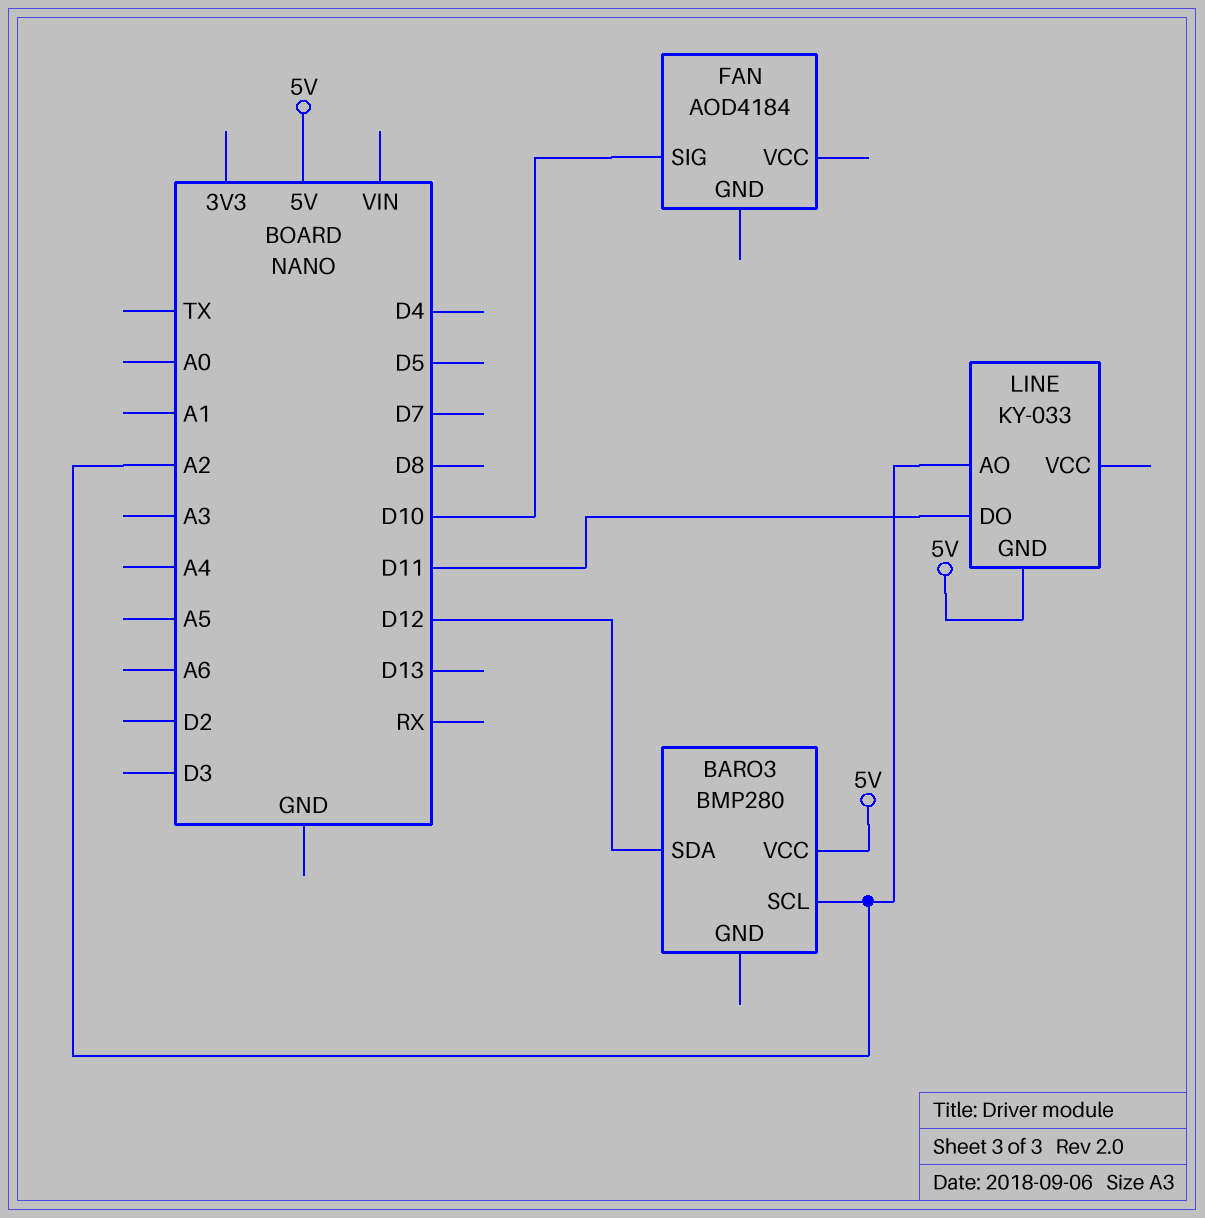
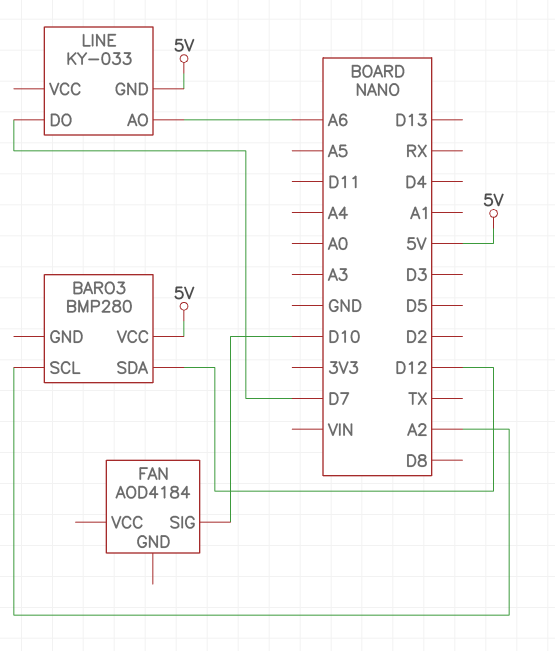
LINE pin AO: A2 -> A6
LINE pin DO: D11 -> D7

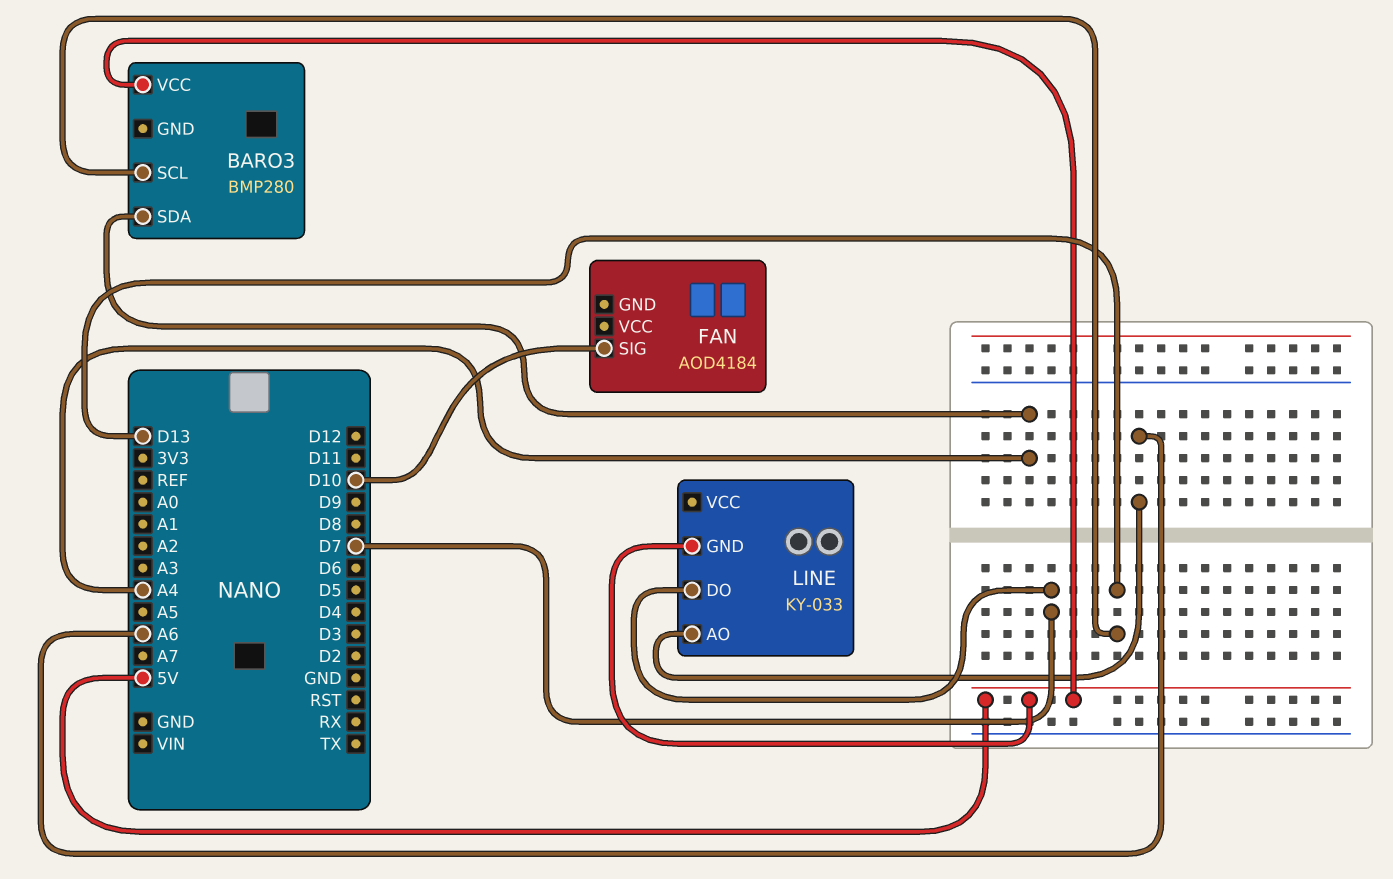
BARO3 pin SCL: A2 -> D13
BARO3 pin SDA: D12 -> A4

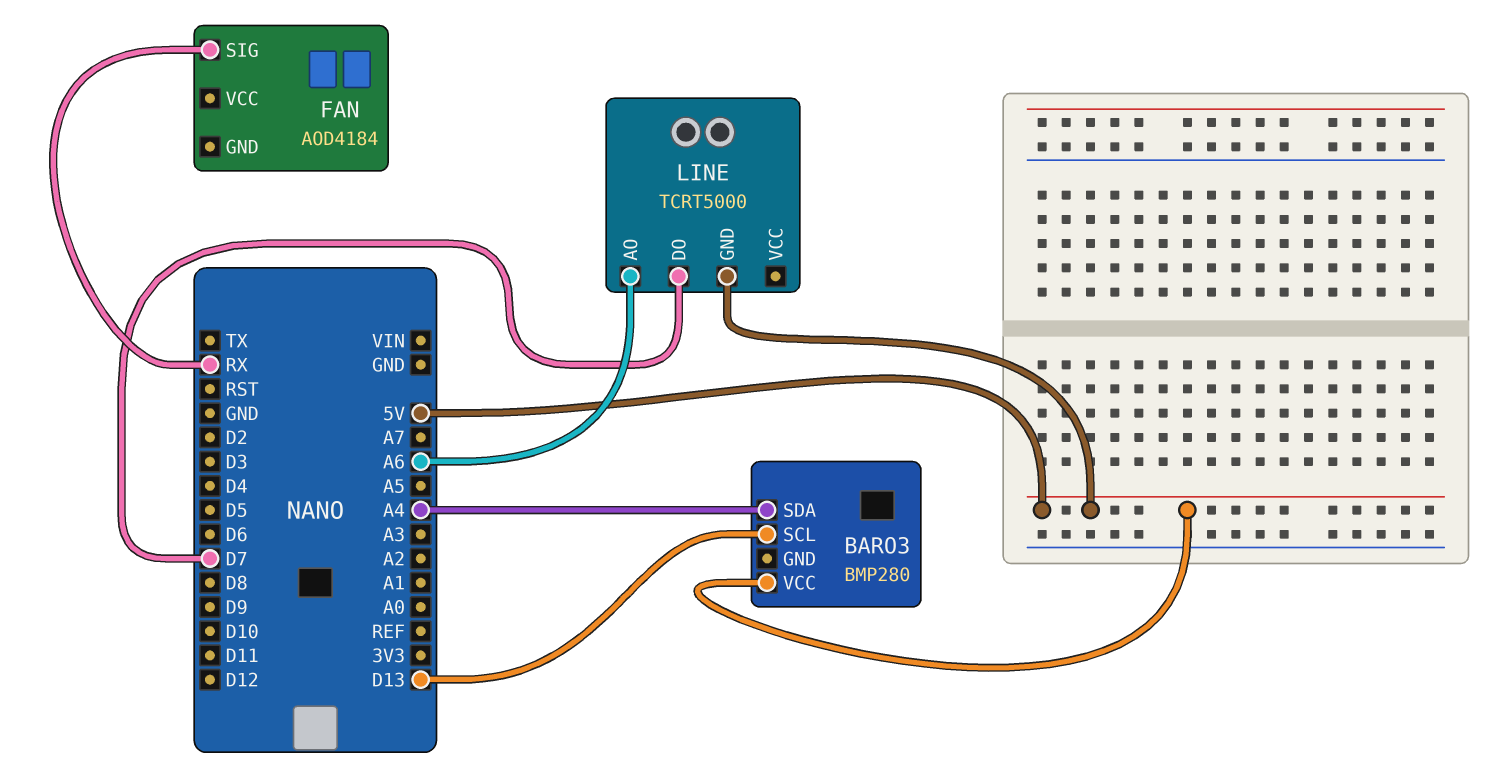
FAN pin SIG: D10 -> RX
LINE: KY-033 -> TCRT5000

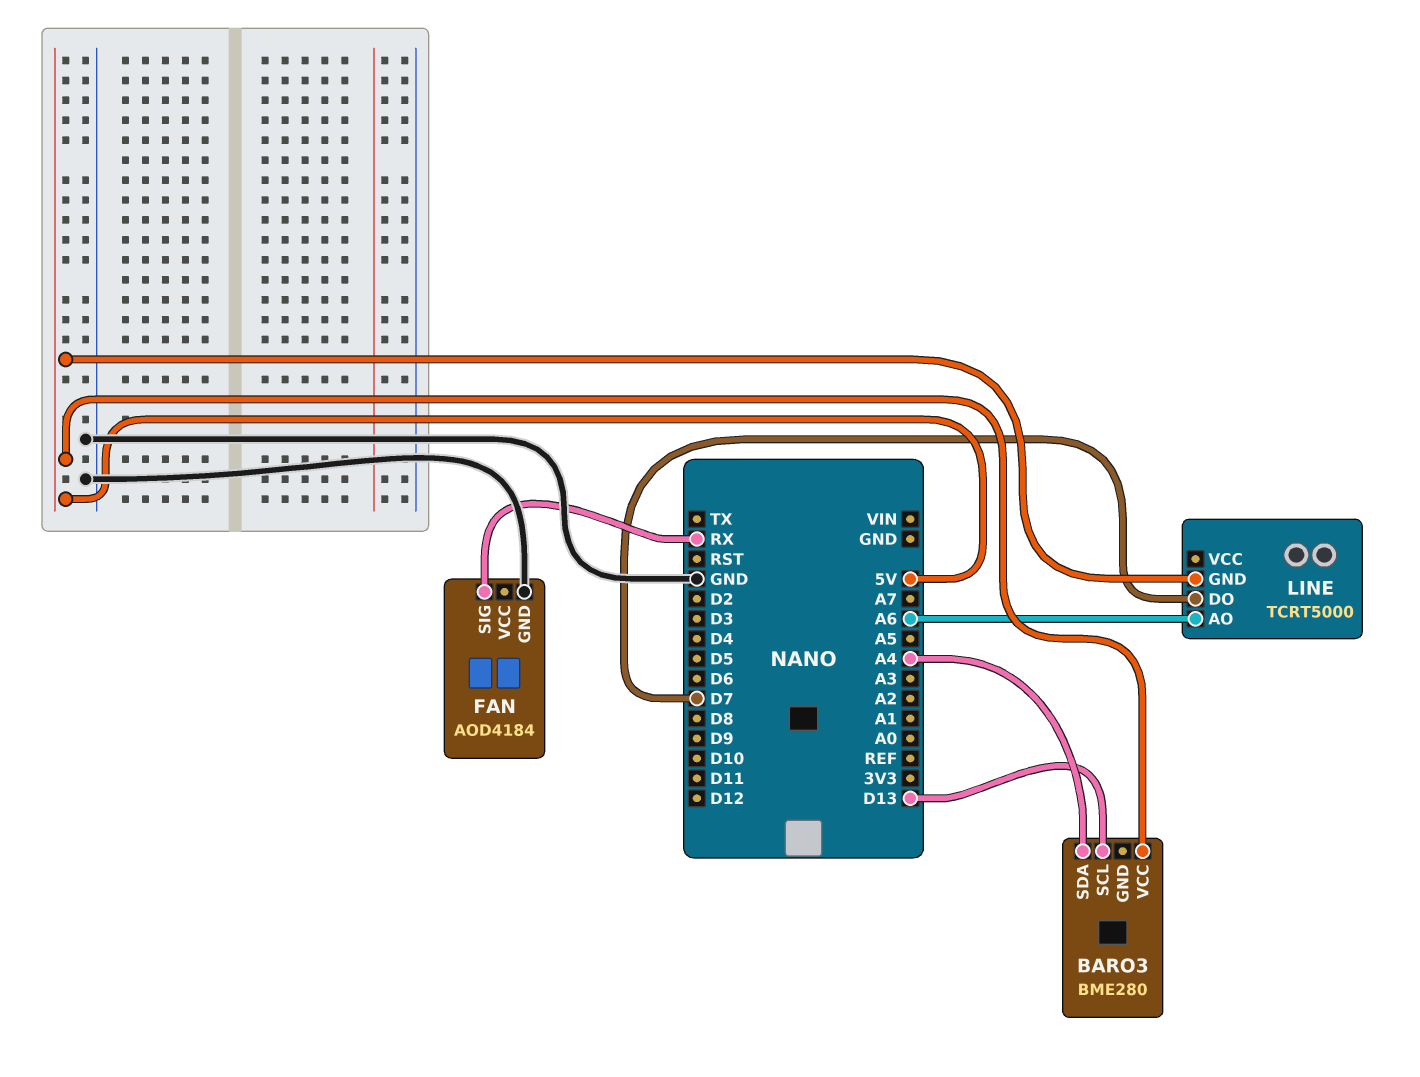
BARO3: BMP280 -> BME280
FAN pin GND: none -> GND

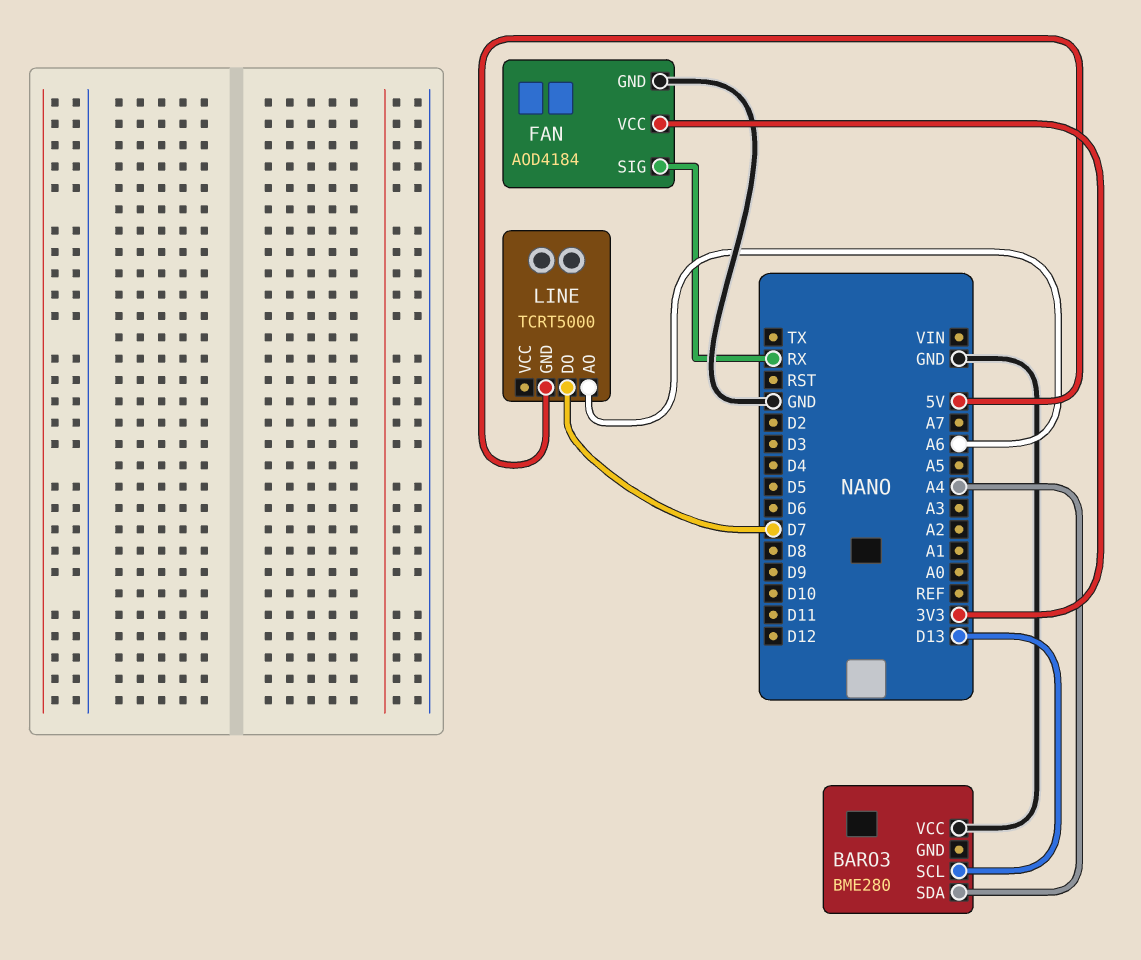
BARO3 pin VCC: 5V -> GND
FAN pin VCC: none -> 3V3

